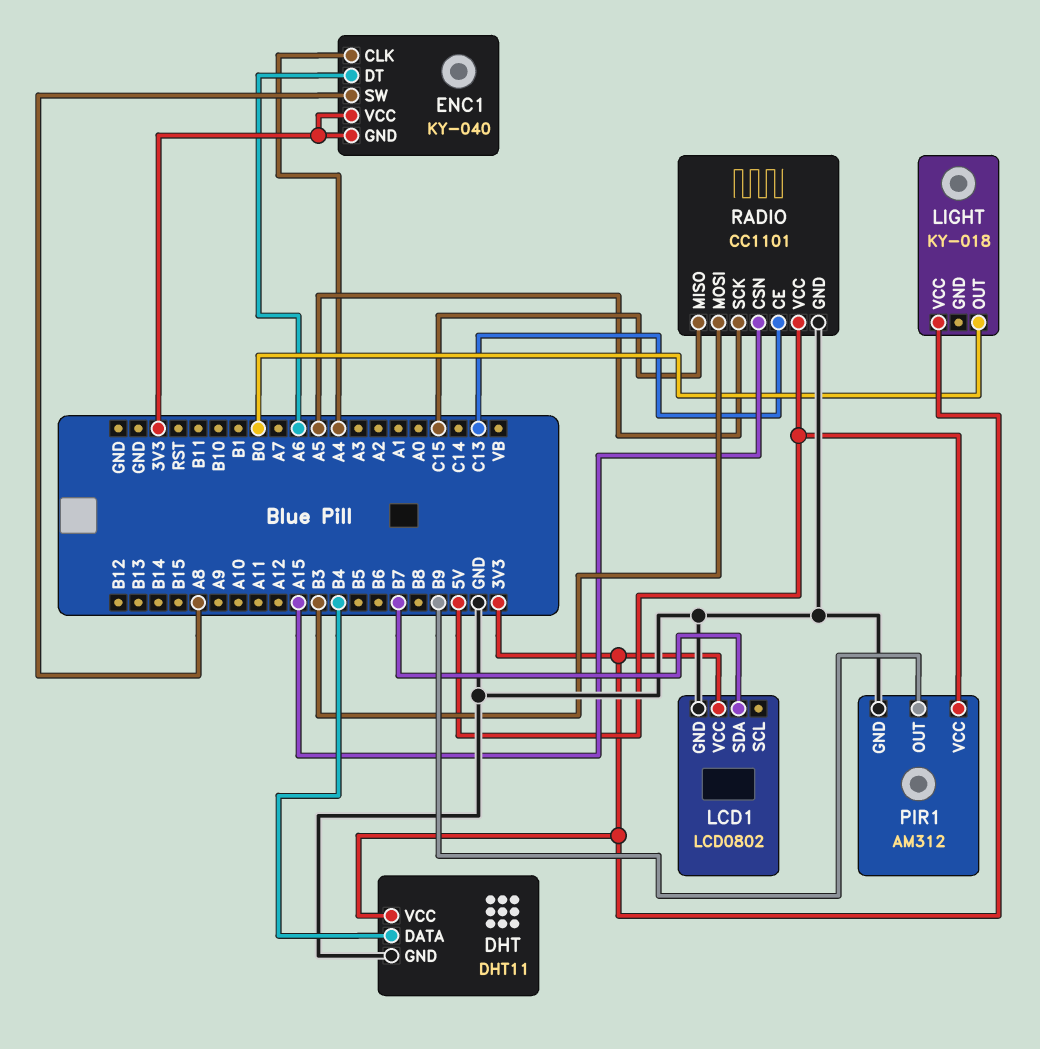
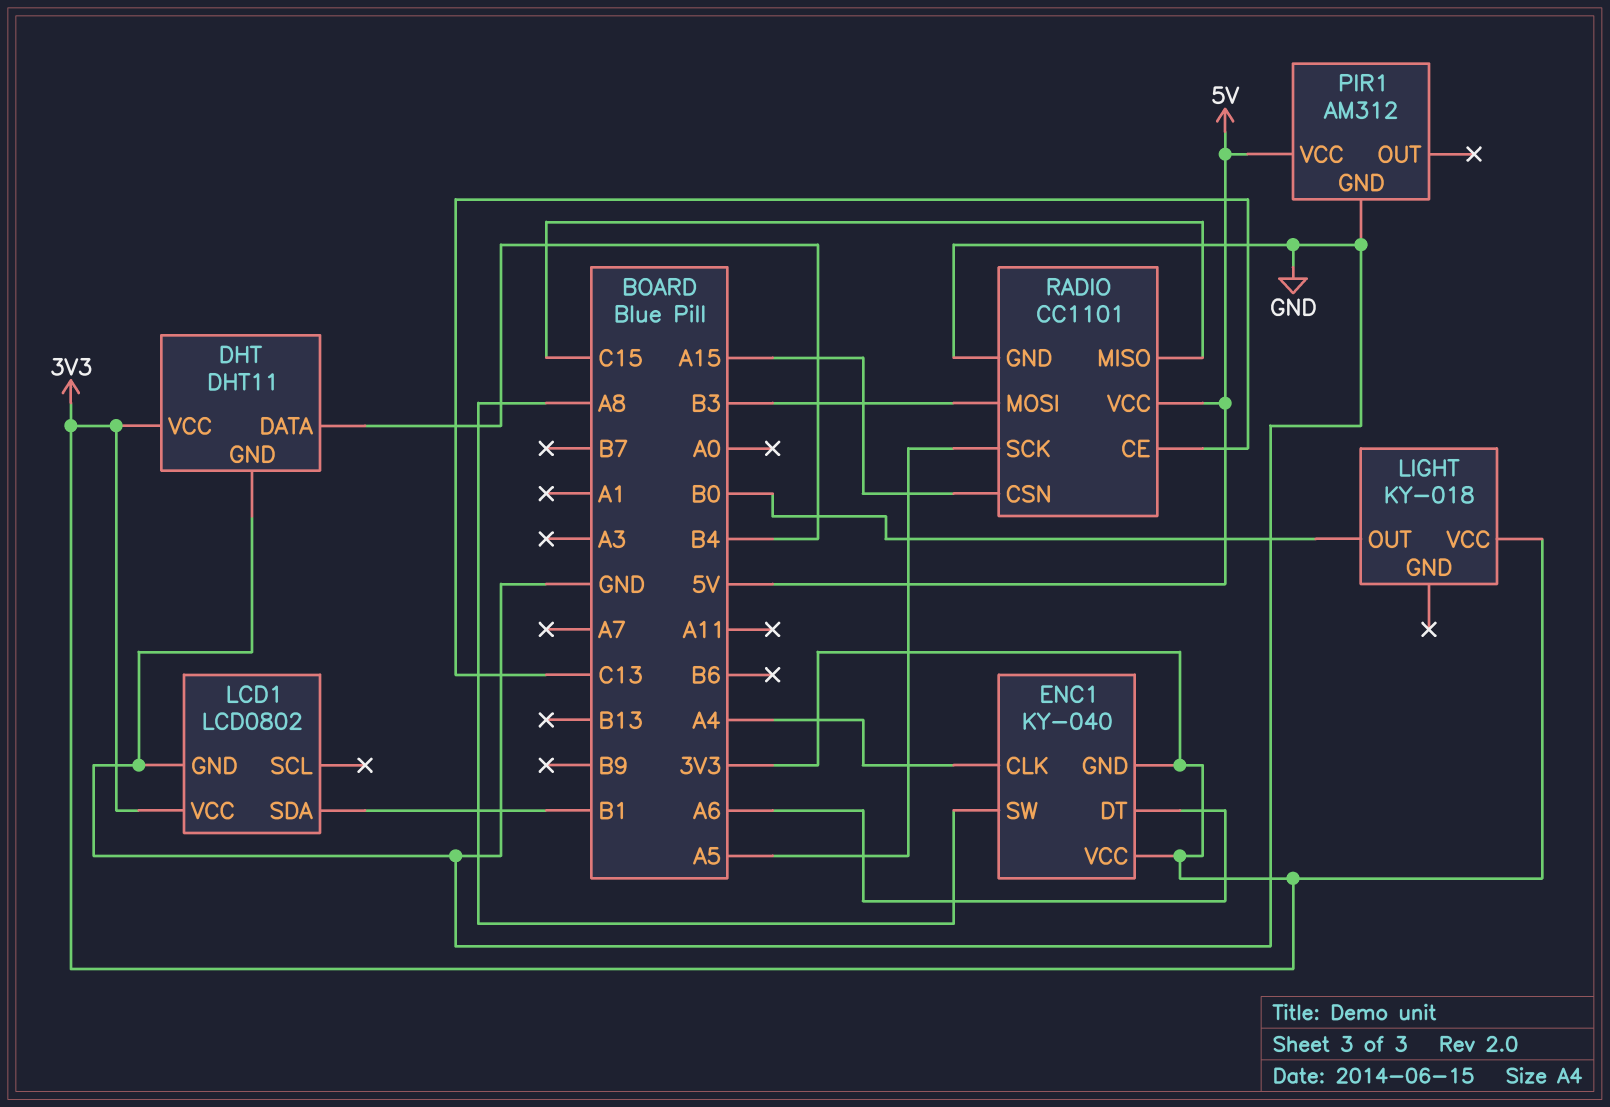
LCD1 pin SDA: B7 -> B1
PIR1 pin OUT: B9 -> none

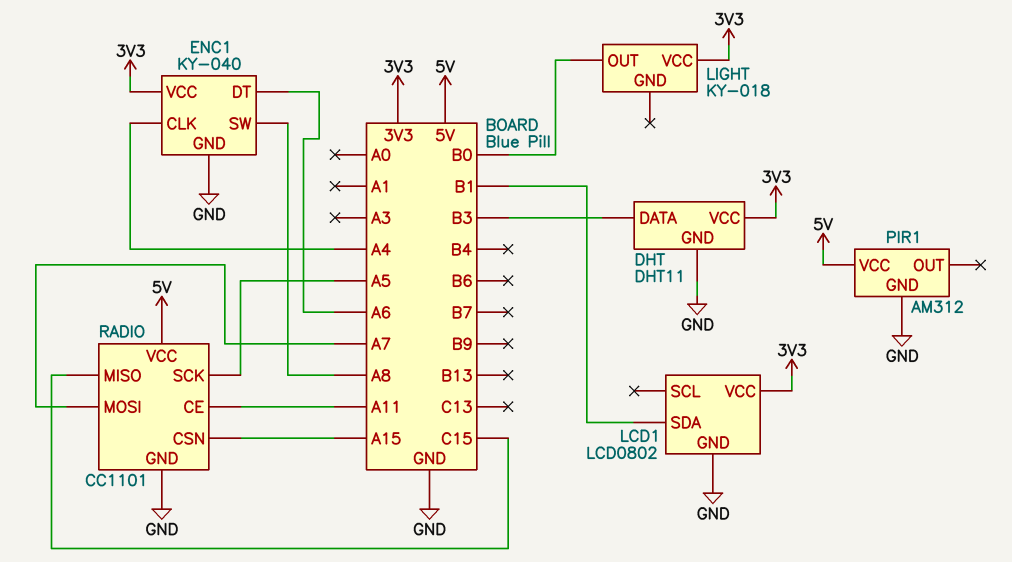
DHT pin DATA: B4 -> B3
ENC1 pin GND: 3V3 -> GND
RADIO pin CE: C13 -> A11
RADIO pin MOSI: B3 -> A7

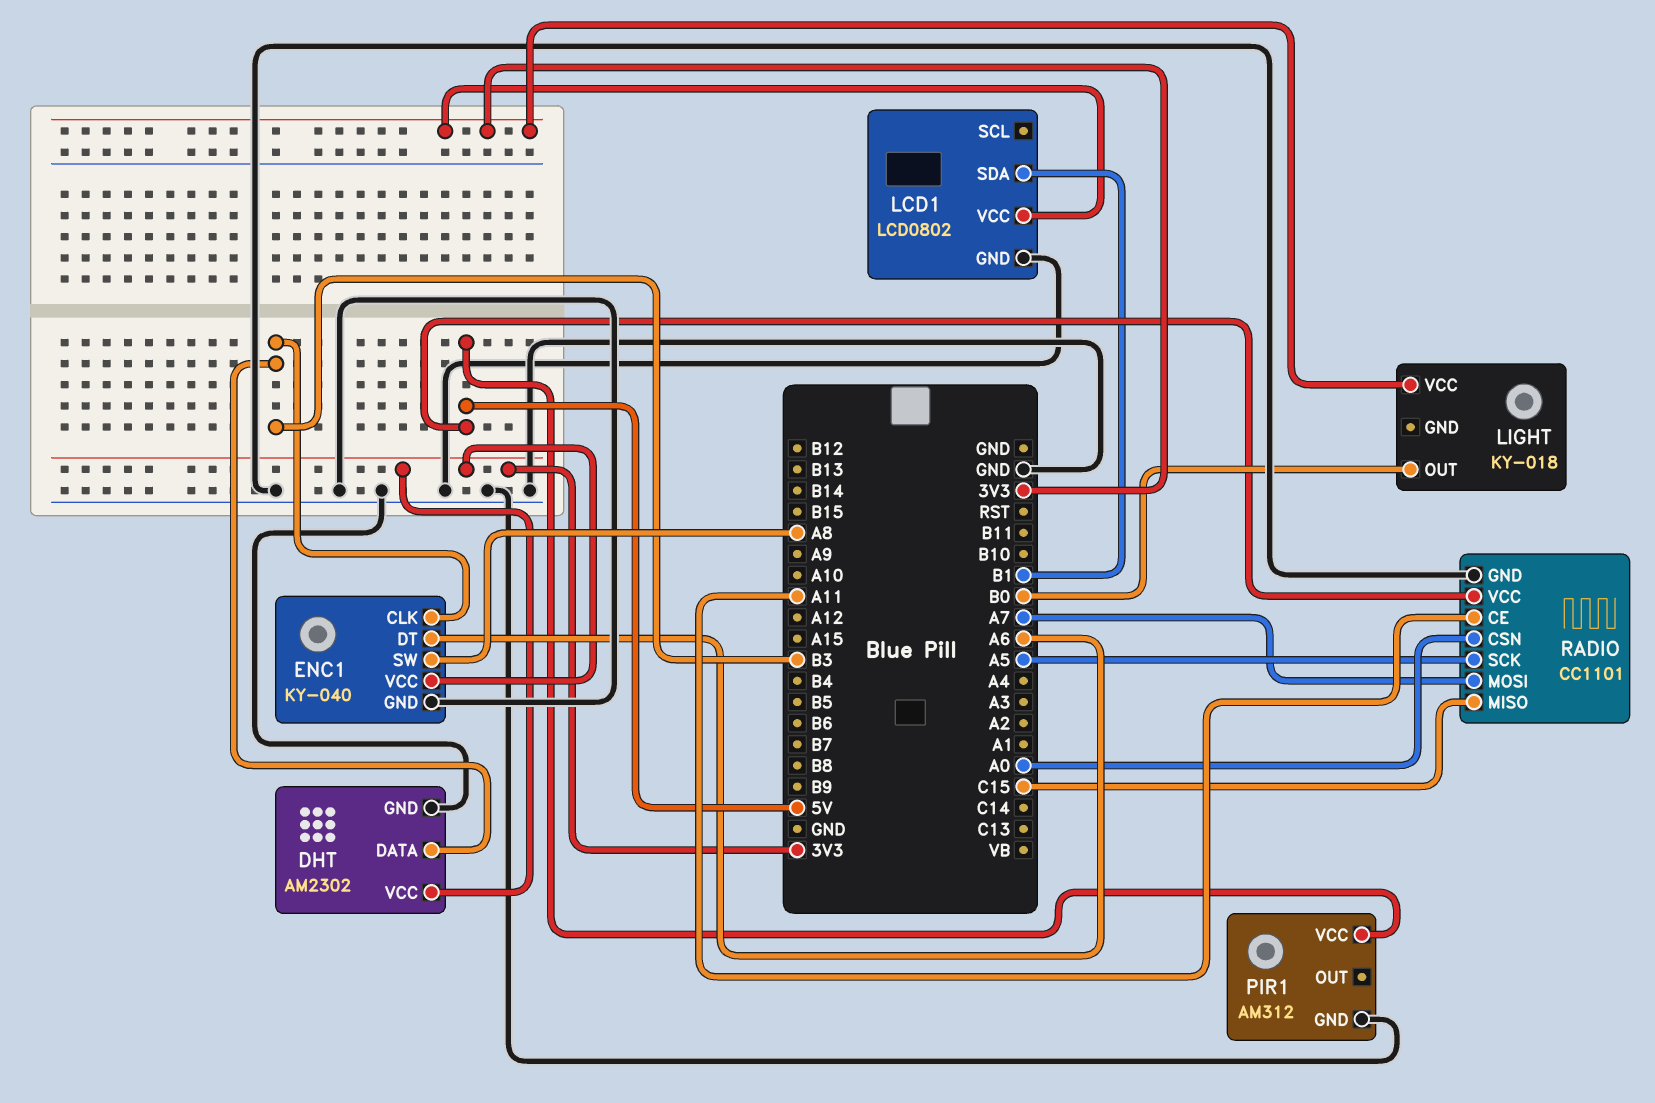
DHT: DHT11 -> AM2302
ENC1 pin CLK: A4 -> B3
RADIO pin CSN: A15 -> A0

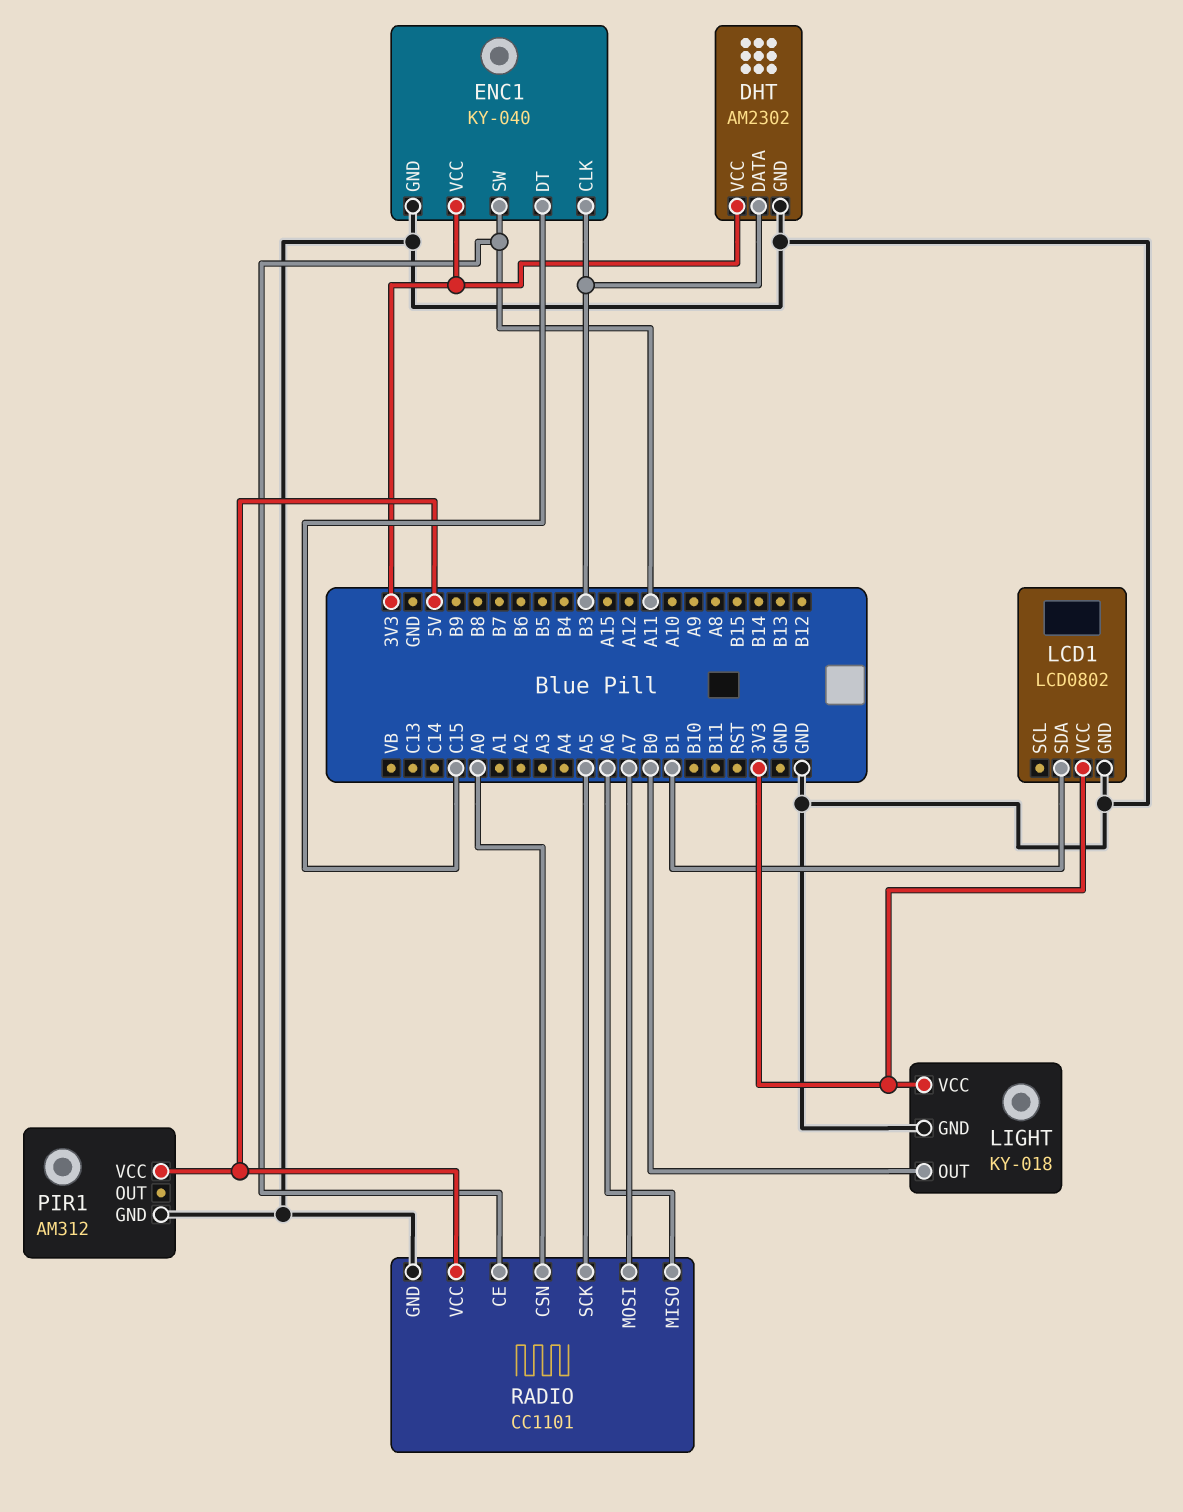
ENC1 pin DT: A6 -> C15
ENC1 pin SW: A8 -> A11
LIGHT pin GND: none -> GND
RADIO pin MISO: C15 -> A6

